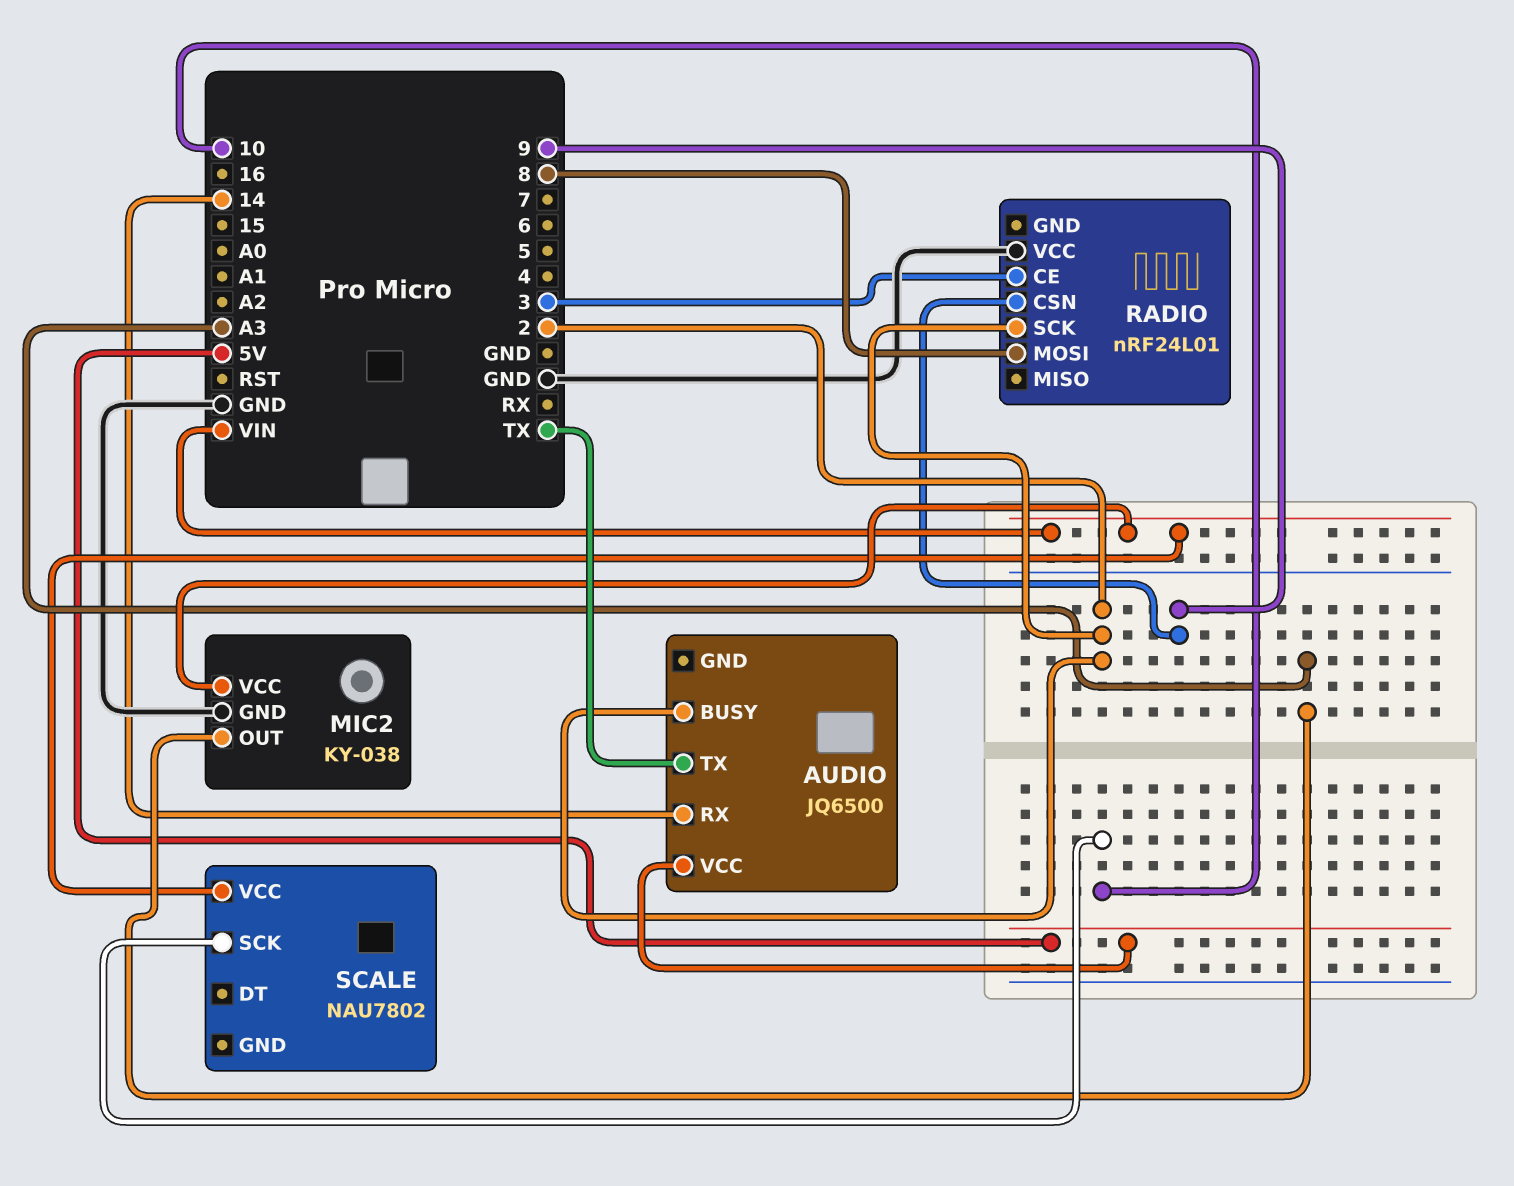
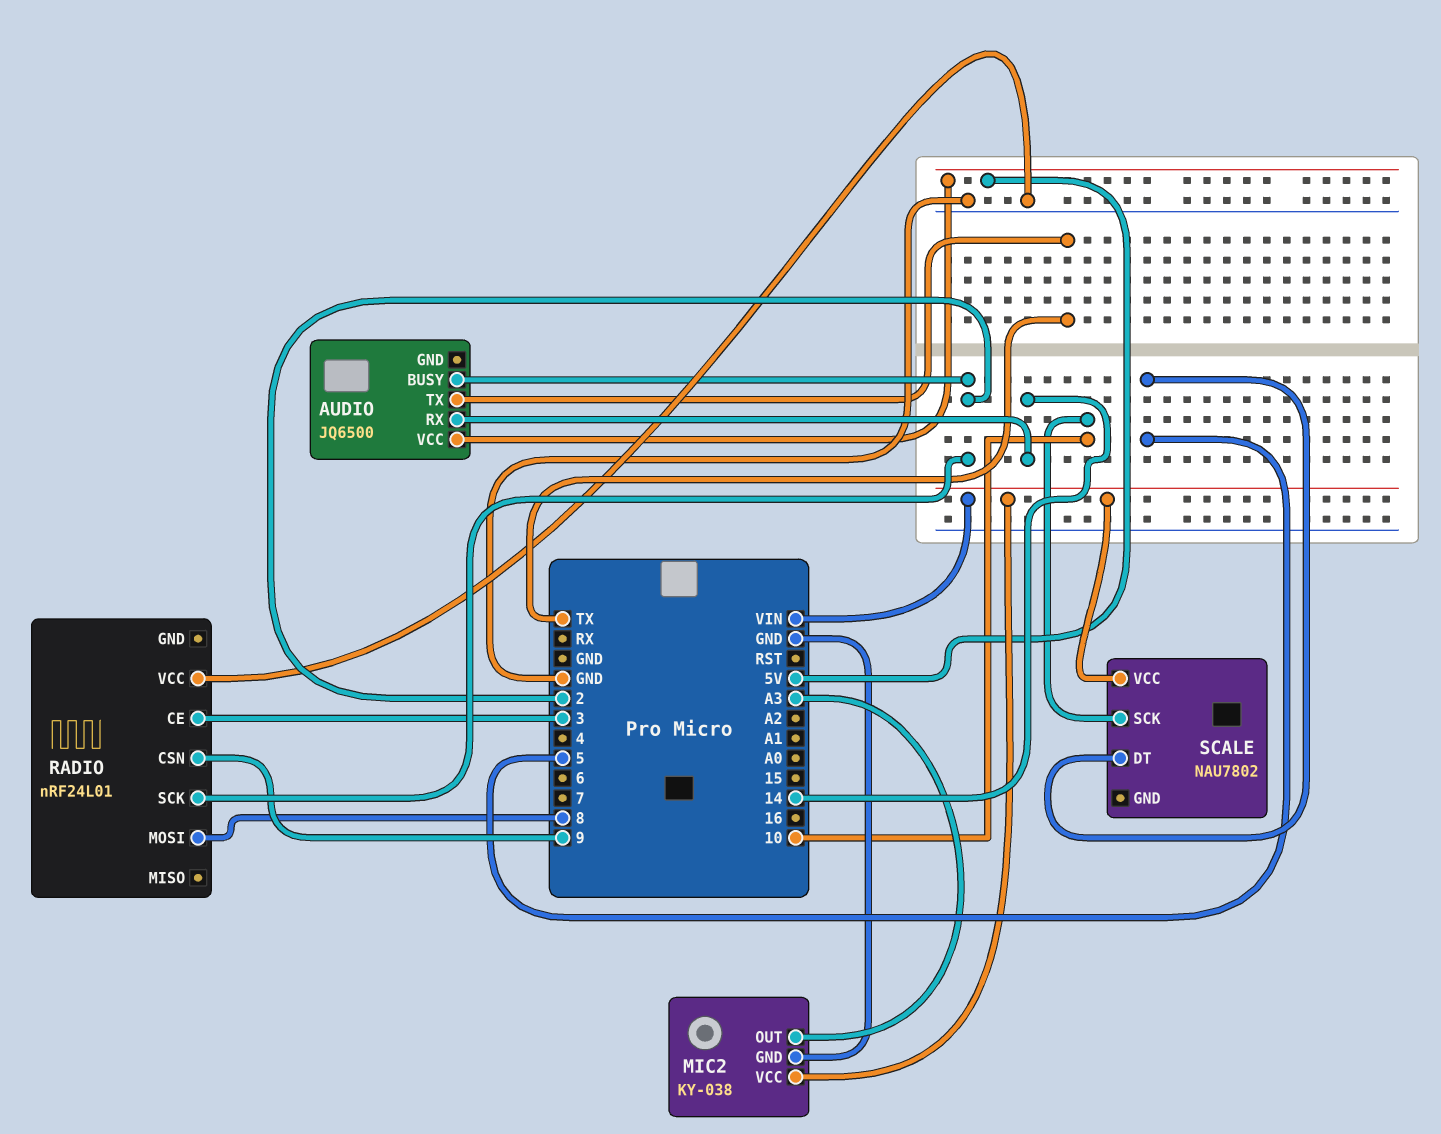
SCALE pin DT: none -> 5

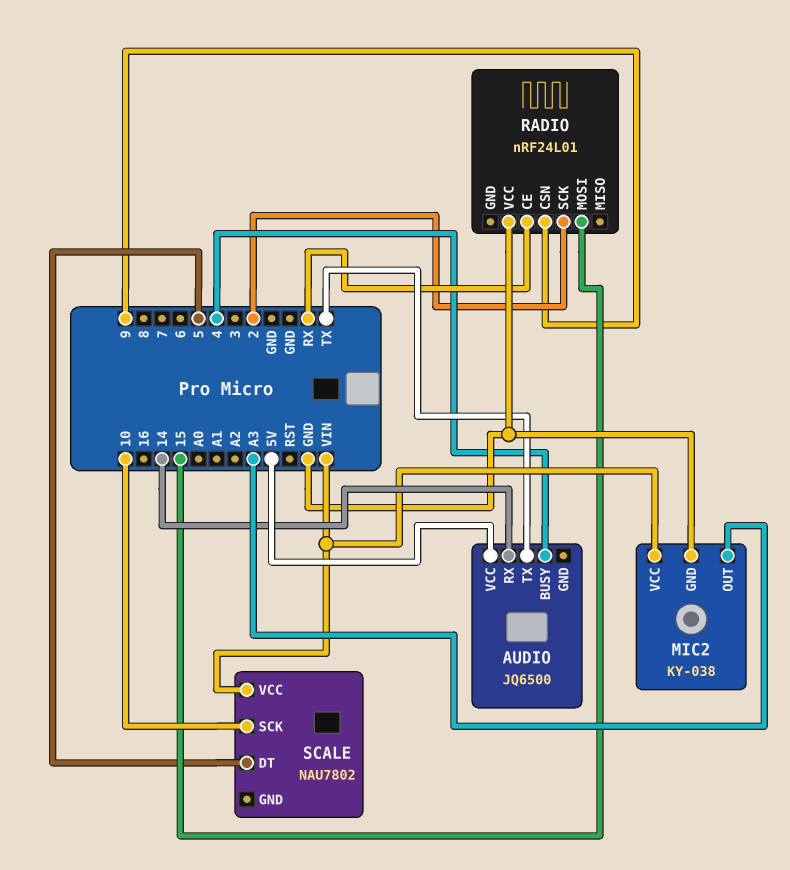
AUDIO pin BUSY: 2 -> 4
RADIO pin CE: 3 -> RX
RADIO pin MOSI: 8 -> 15

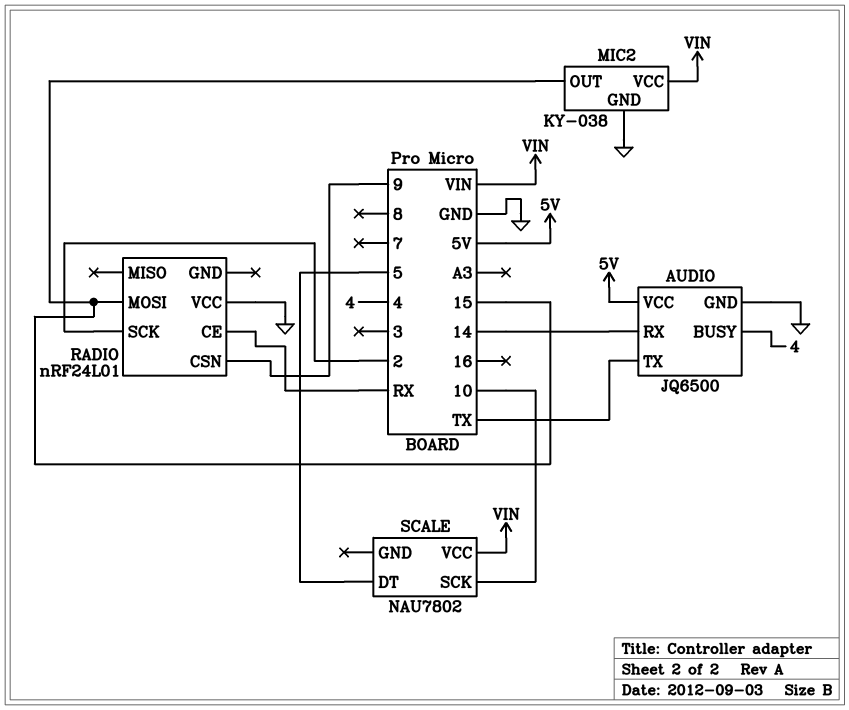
AUDIO pin GND: none -> GND
MIC2 pin OUT: A3 -> 15

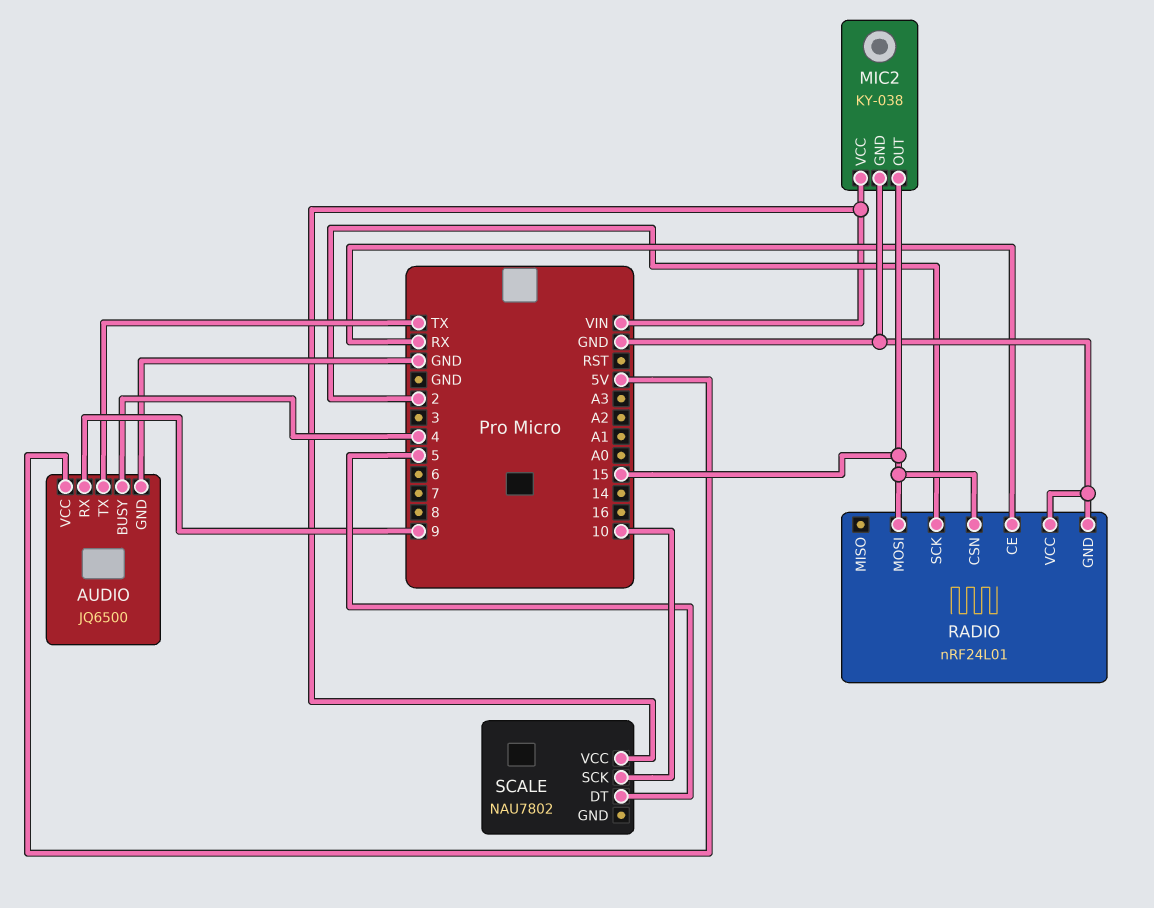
AUDIO pin RX: 14 -> 9
RADIO pin CSN: 9 -> 15
RADIO pin GND: none -> GND

